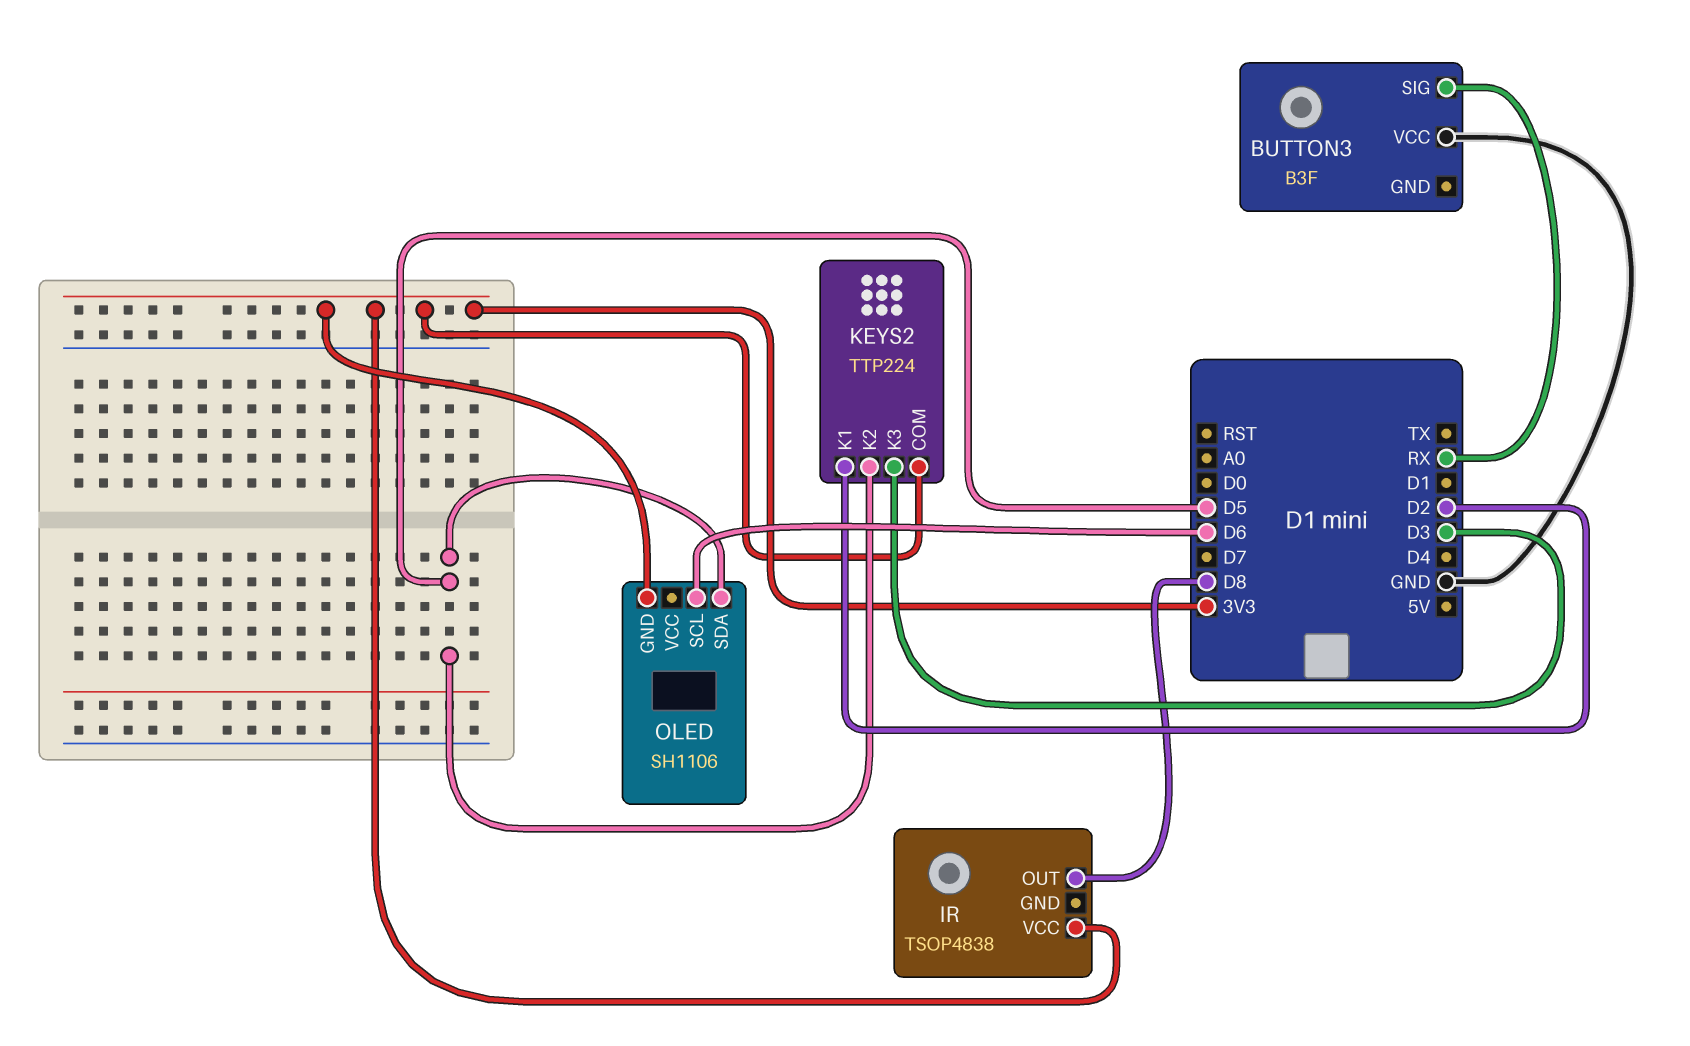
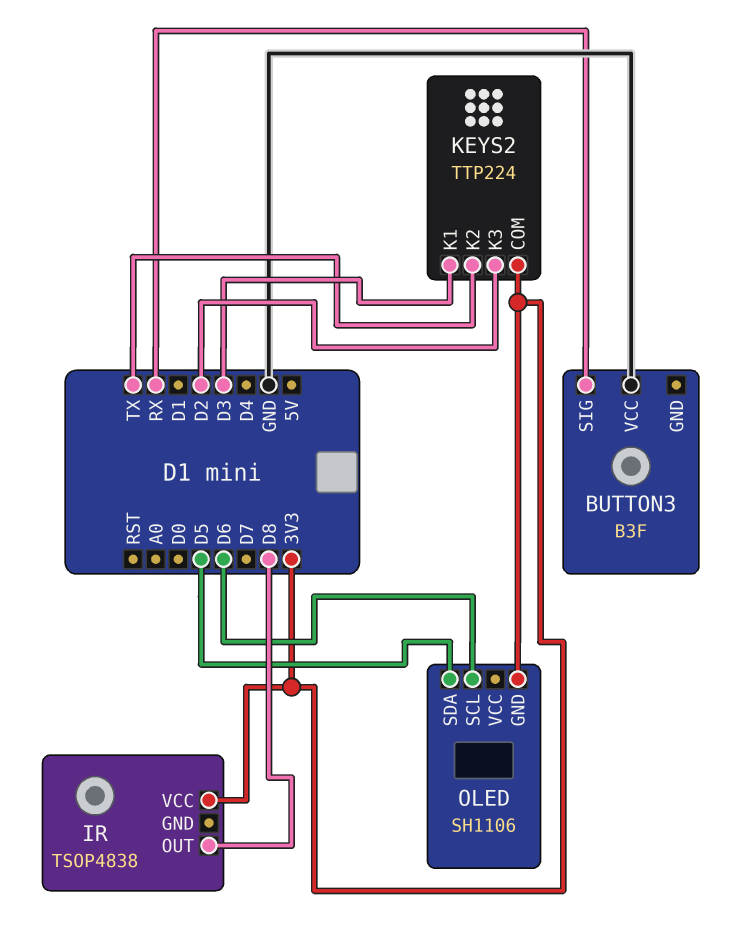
KEYS2 pin K1: D2 -> D3
KEYS2 pin K2: D5 -> TX
KEYS2 pin K3: D3 -> D2

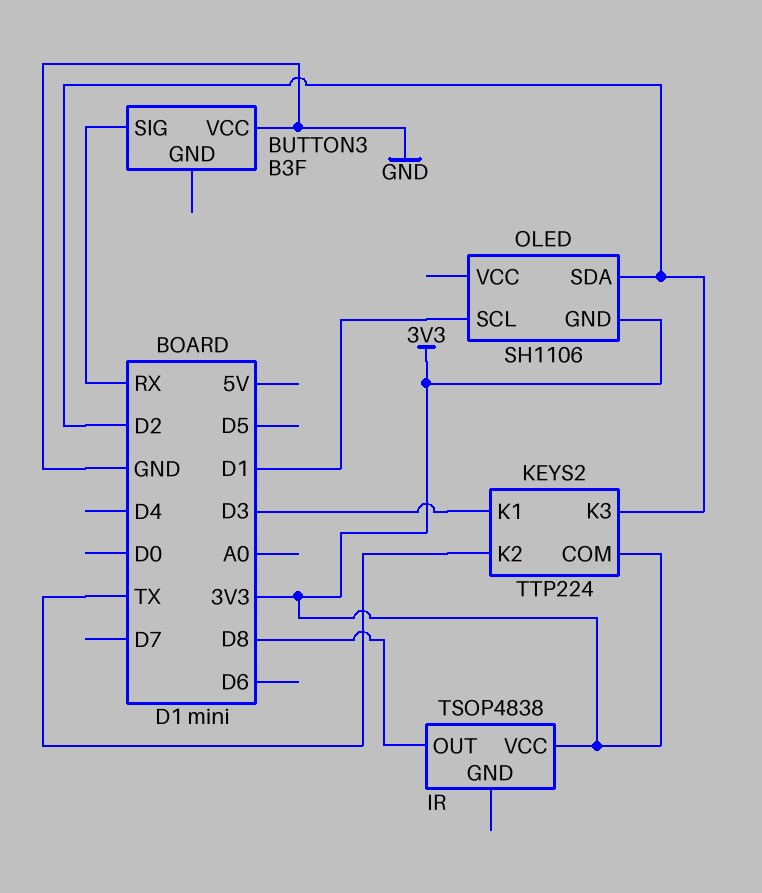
OLED pin SCL: D6 -> D1
OLED pin SDA: D5 -> D2

